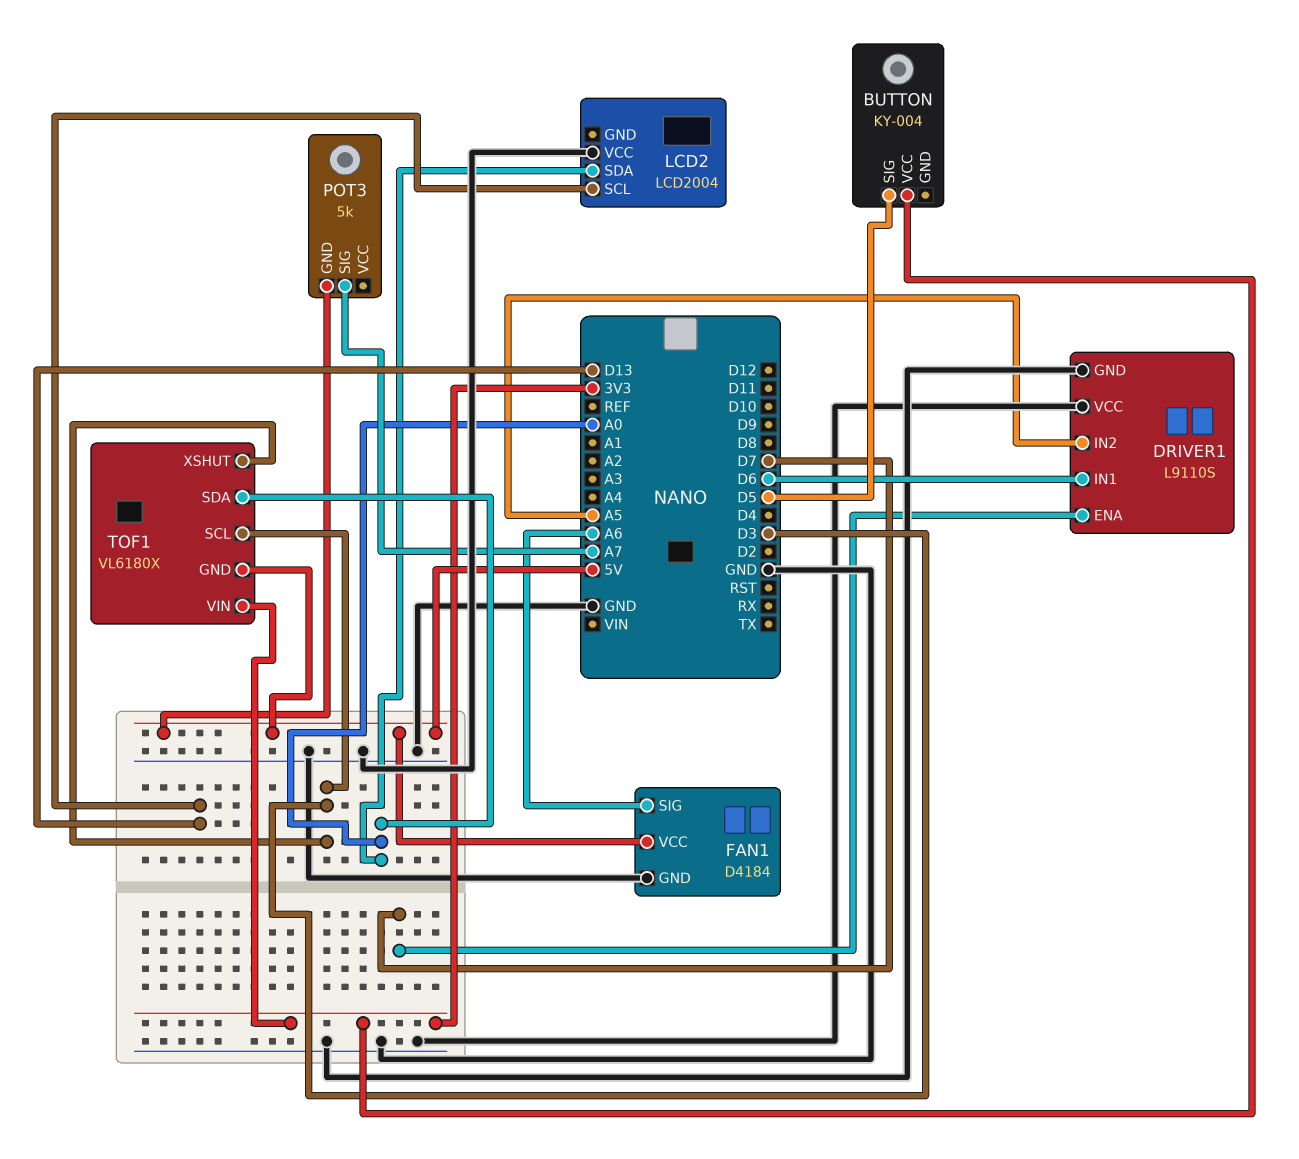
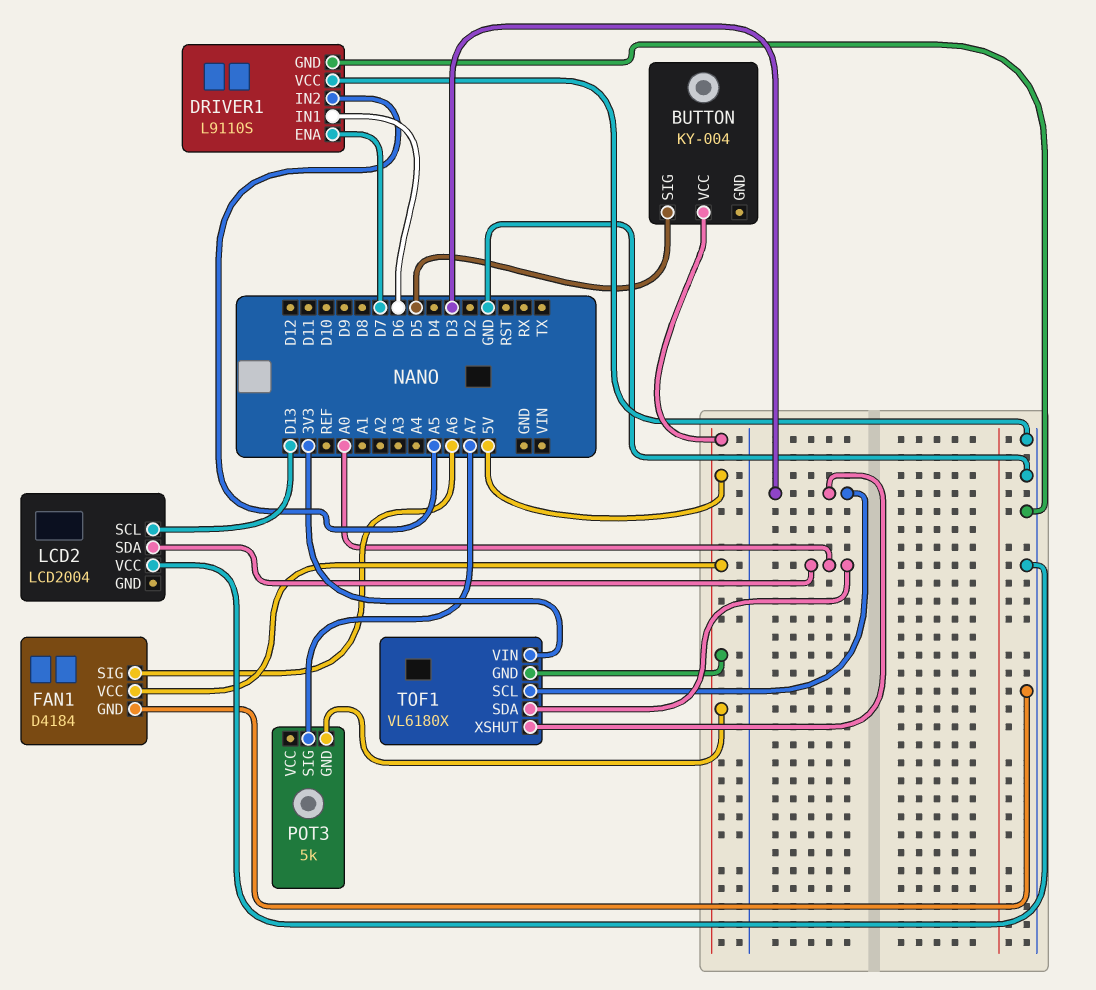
BUTTON pin VCC: 3V3 -> 5V

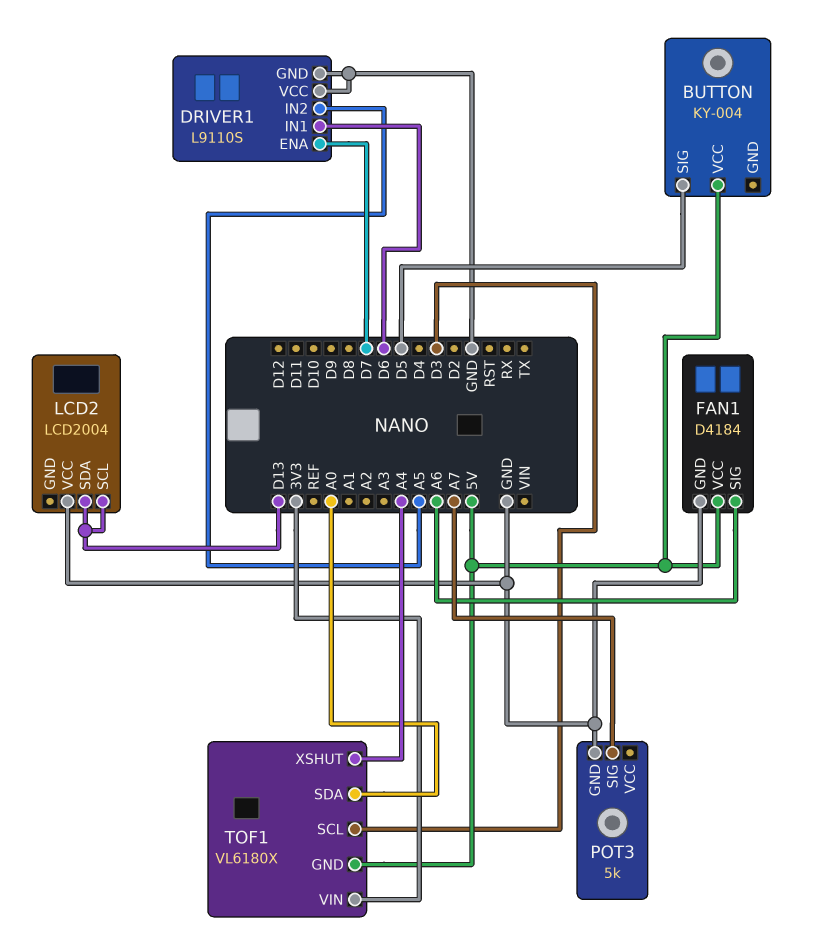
LCD2 pin SDA: A0 -> D13
POT3 pin GND: 5V -> GND
TOF1 pin XSHUT: D3 -> A4

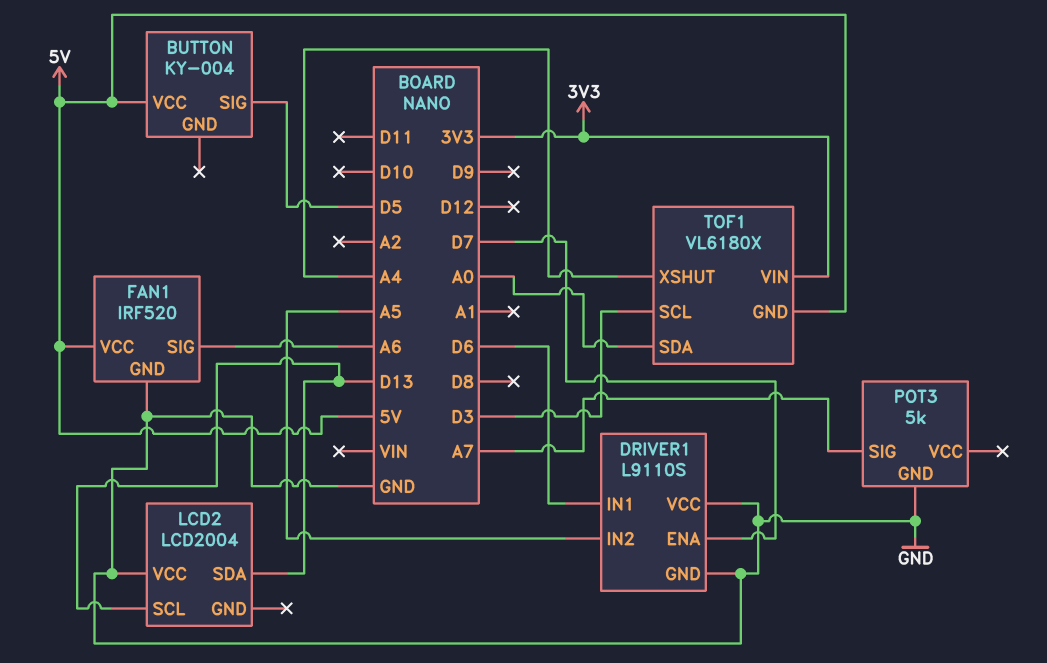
FAN1: D4184 -> IRF520

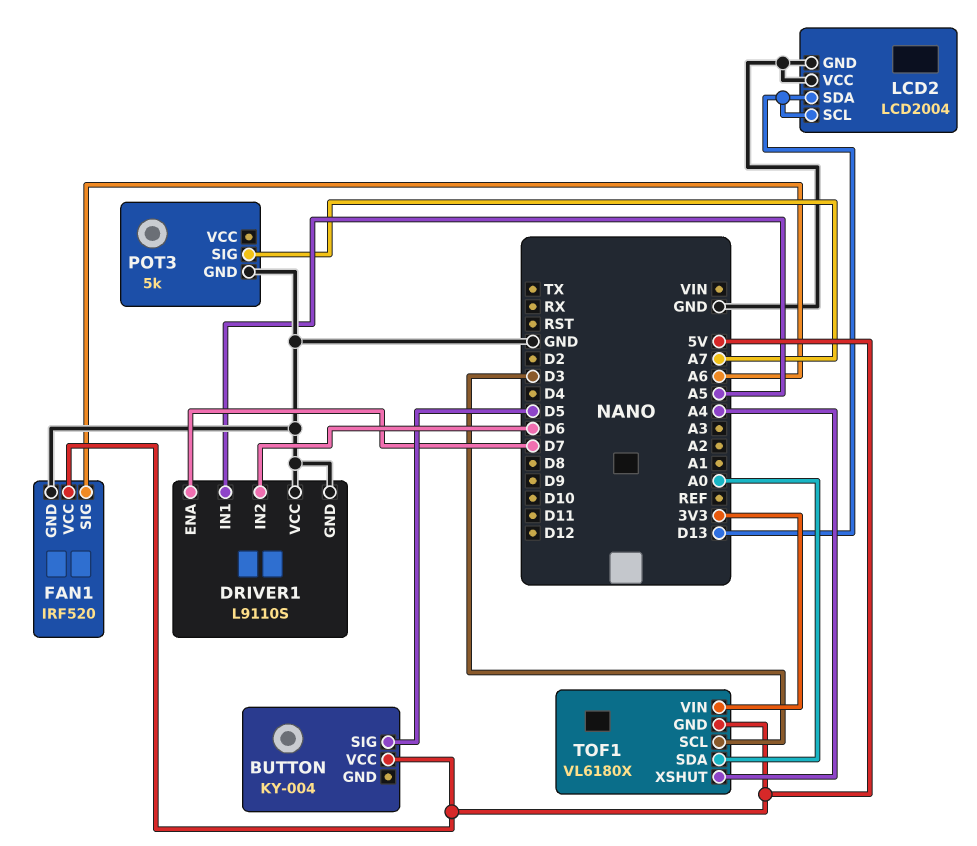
DRIVER1 pin IN1: D6 -> A5
DRIVER1 pin IN2: A5 -> D6
LCD2 pin GND: none -> GND

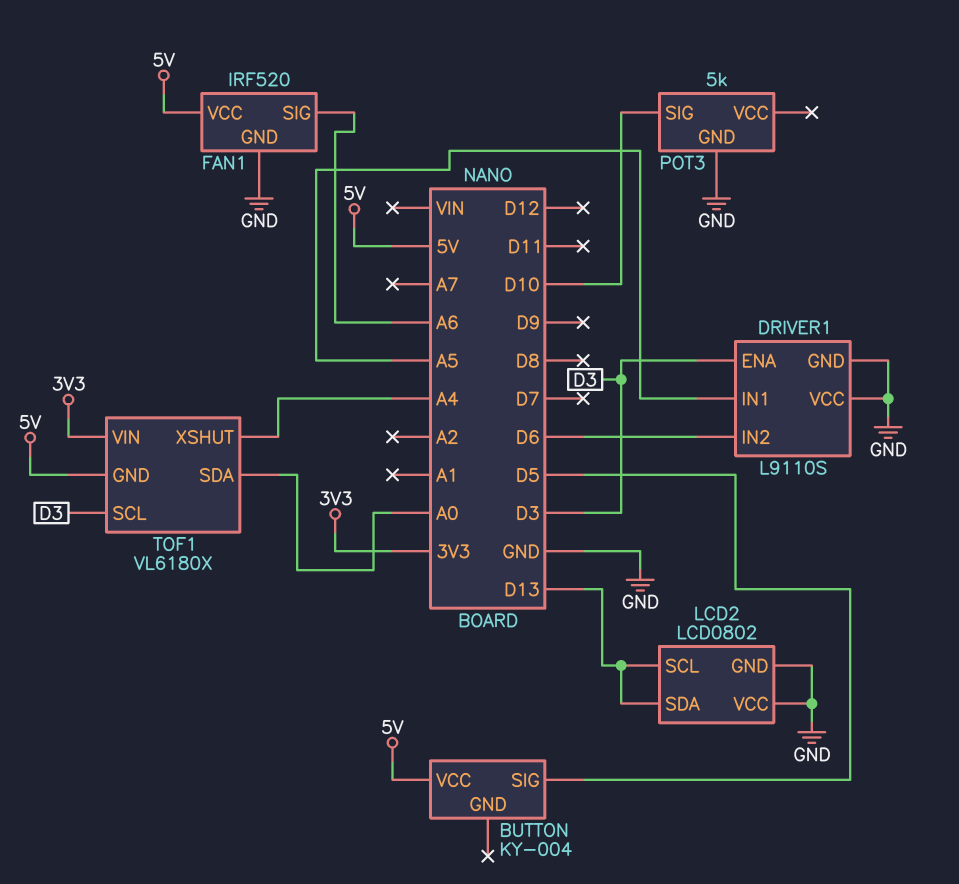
DRIVER1 pin ENA: D7 -> D3
LCD2: LCD2004 -> LCD0802
POT3 pin SIG: A7 -> D10

